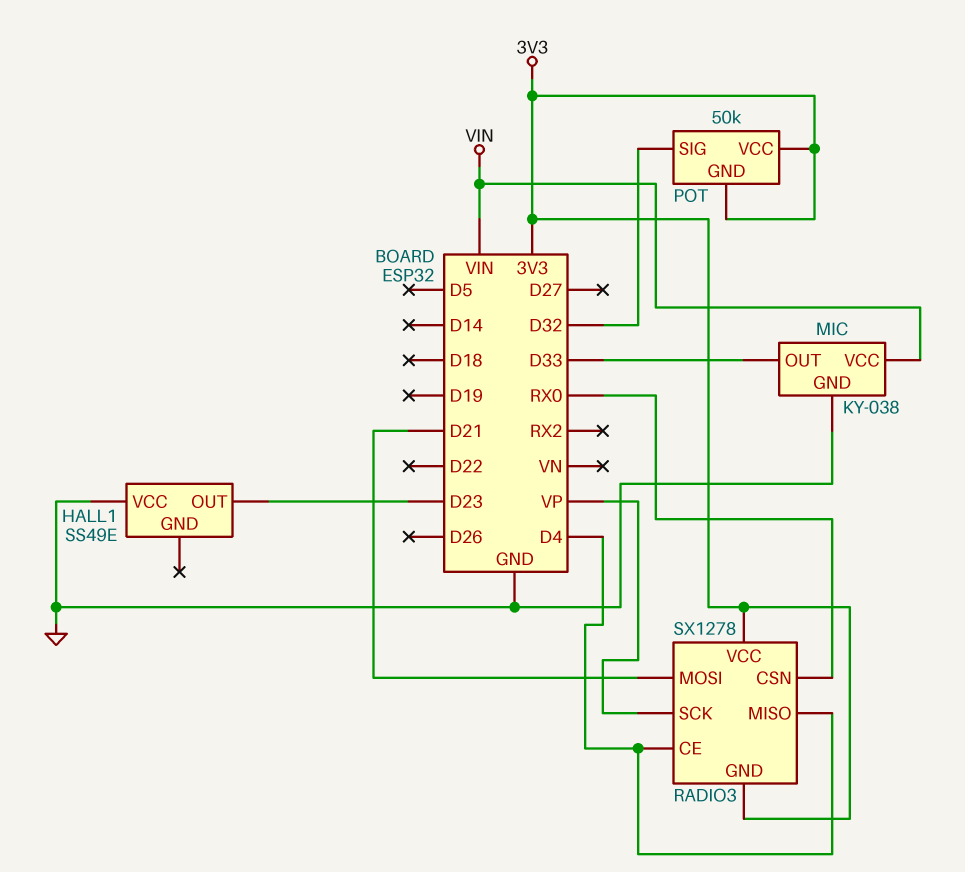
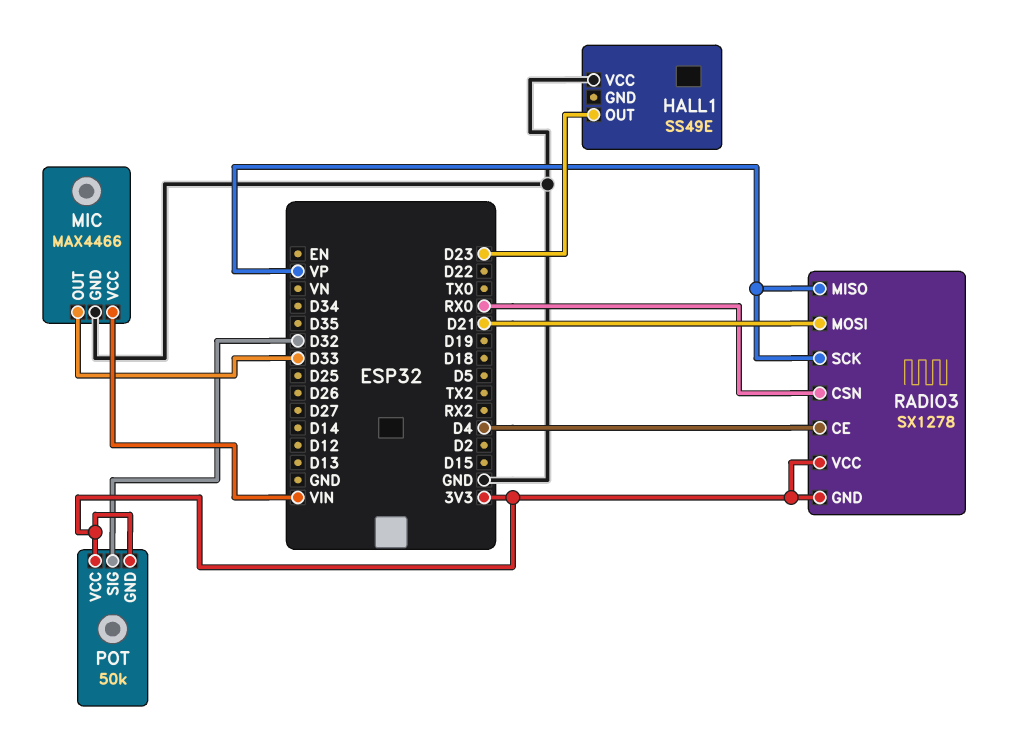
MIC: KY-038 -> MAX4466
RADIO3 pin MISO: D4 -> VP

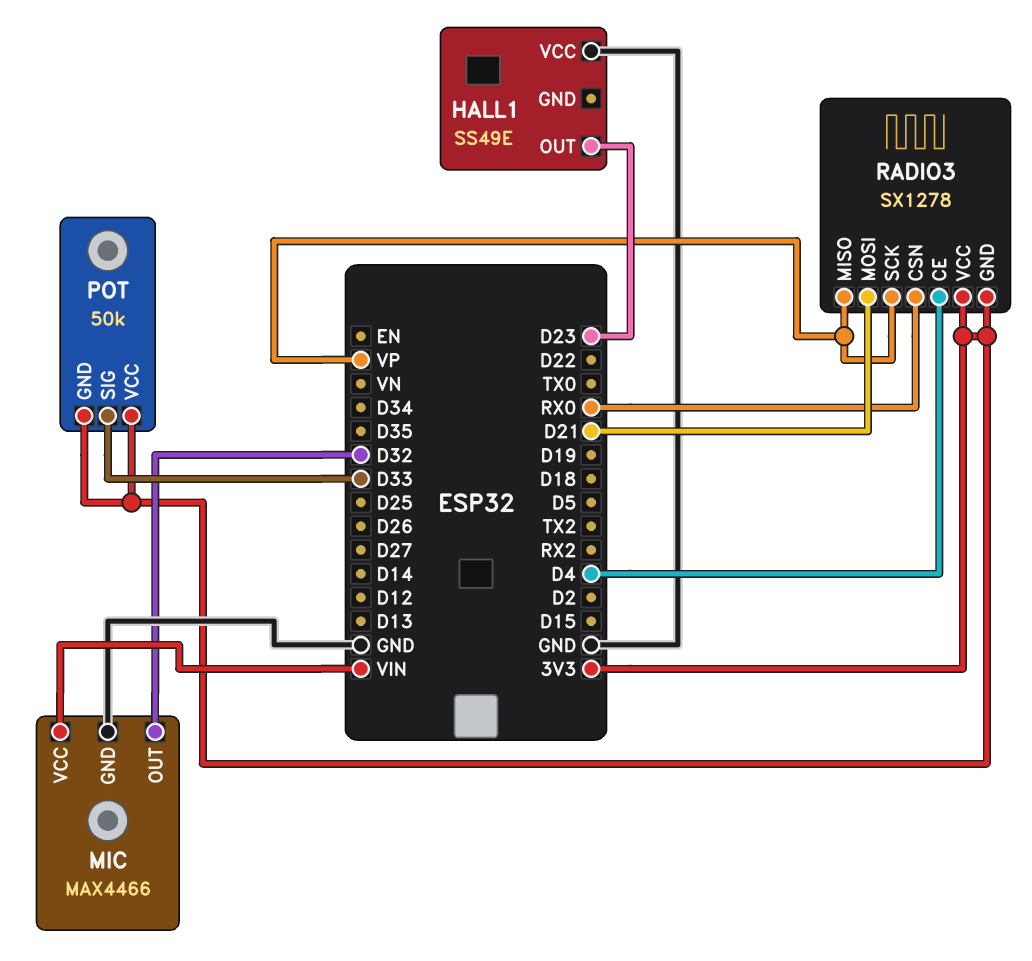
MIC pin OUT: D33 -> D32
POT pin SIG: D32 -> D33

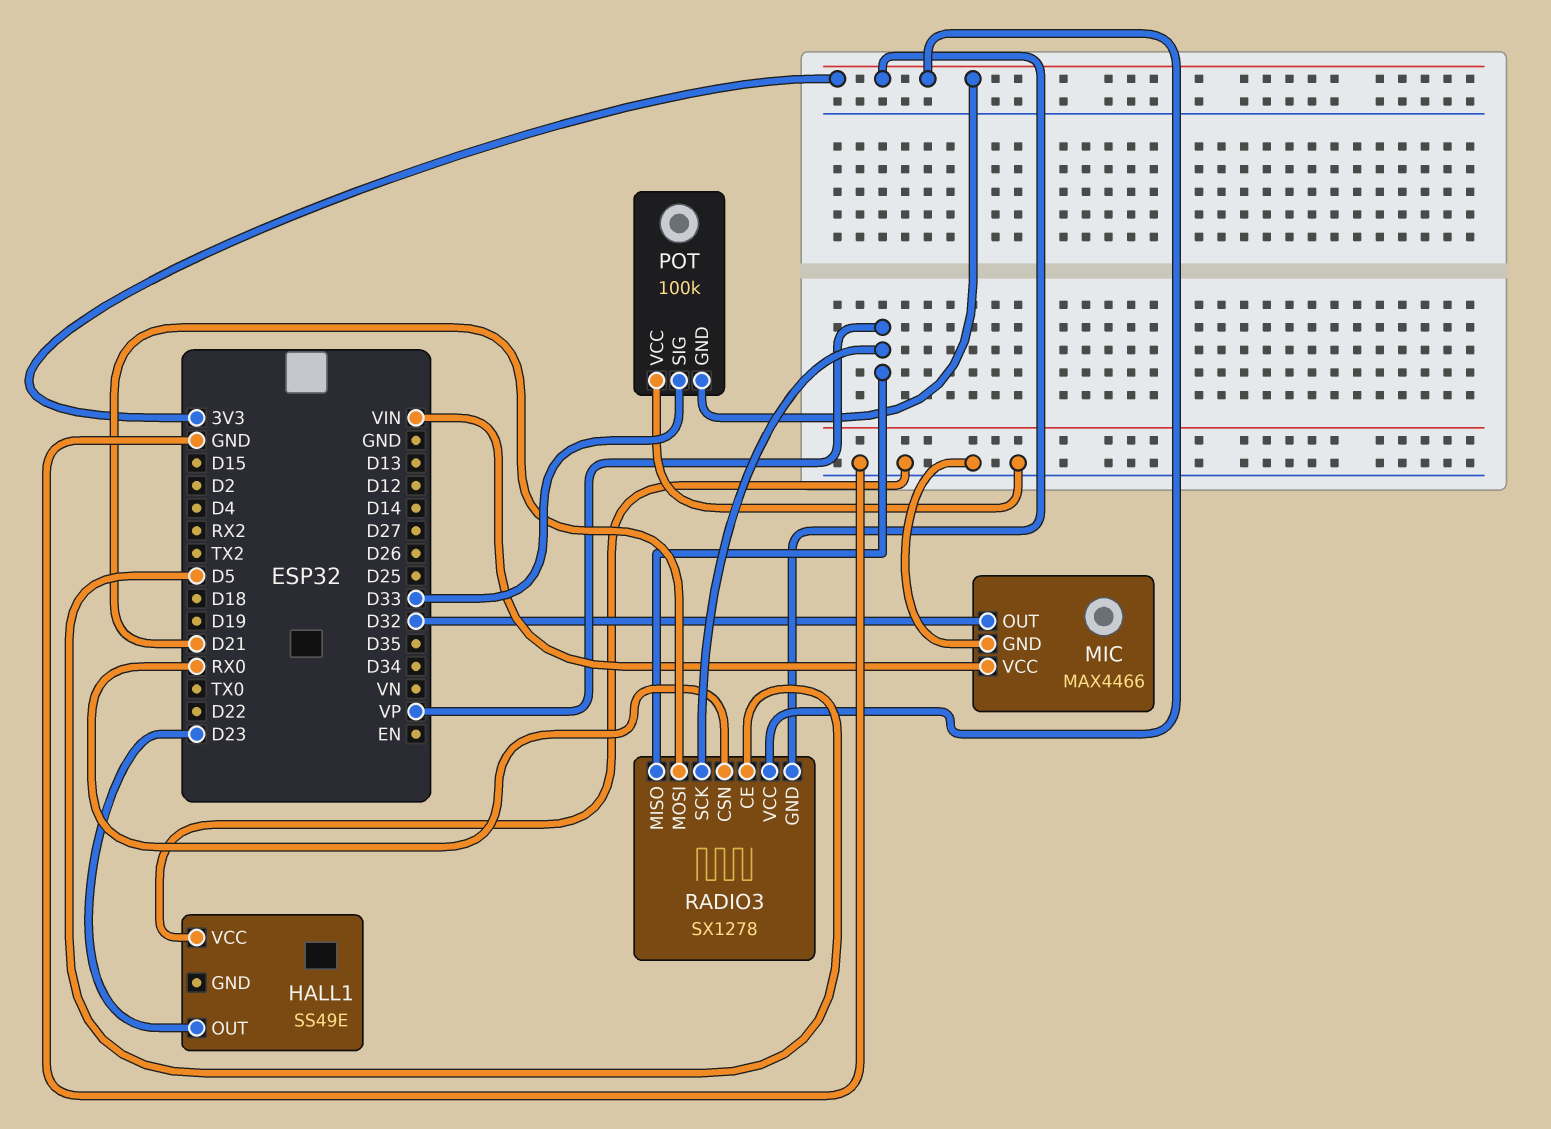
POT: 50k -> 100k
POT pin VCC: 3V3 -> GND
RADIO3 pin CE: D4 -> D5

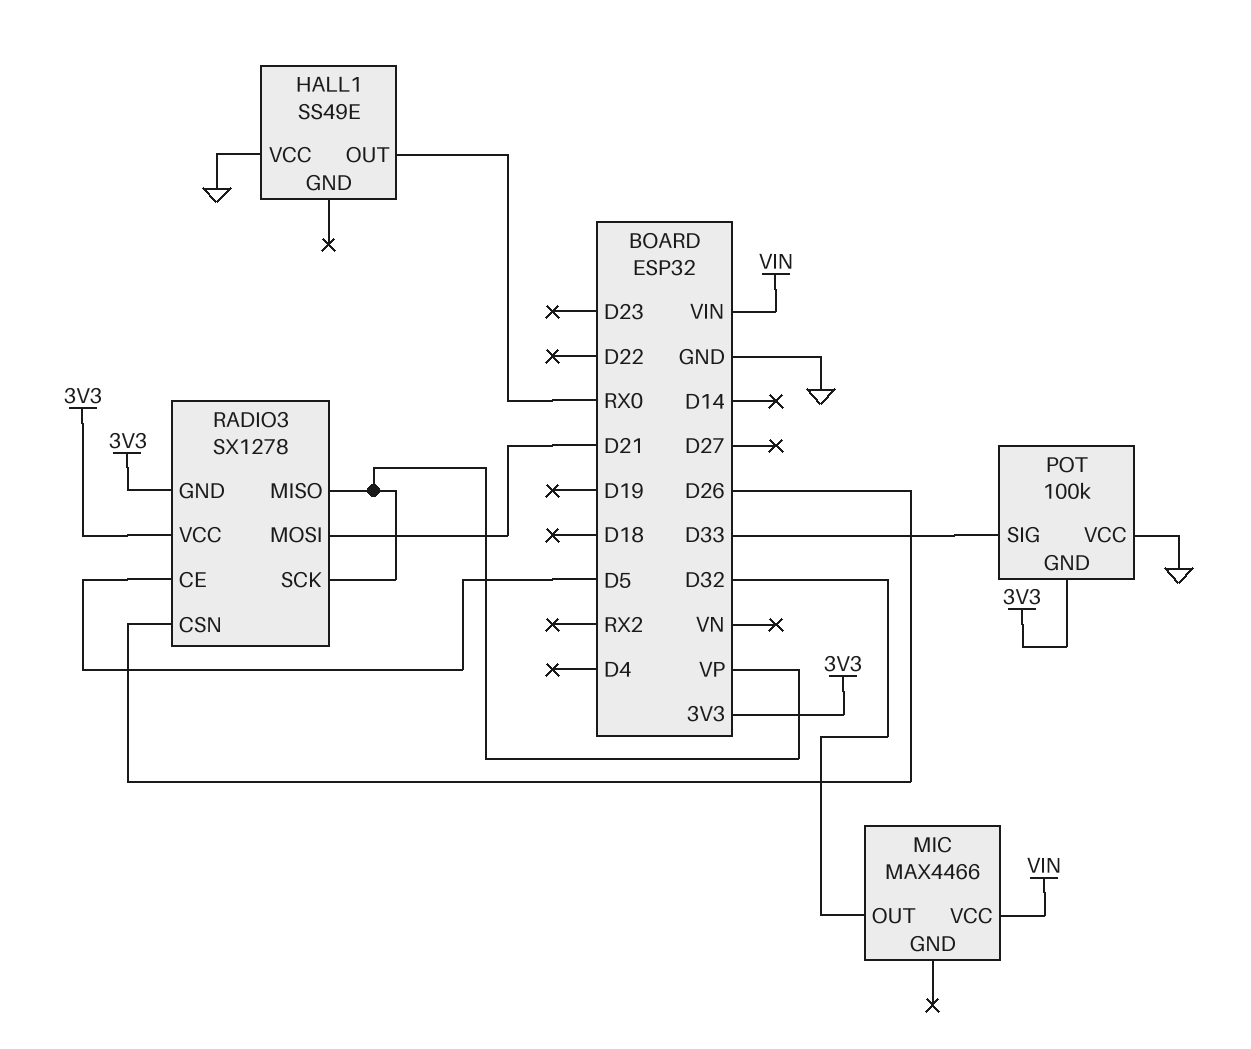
HALL1 pin OUT: D23 -> RX0
MIC pin GND: GND -> none
RADIO3 pin CSN: RX0 -> D26

